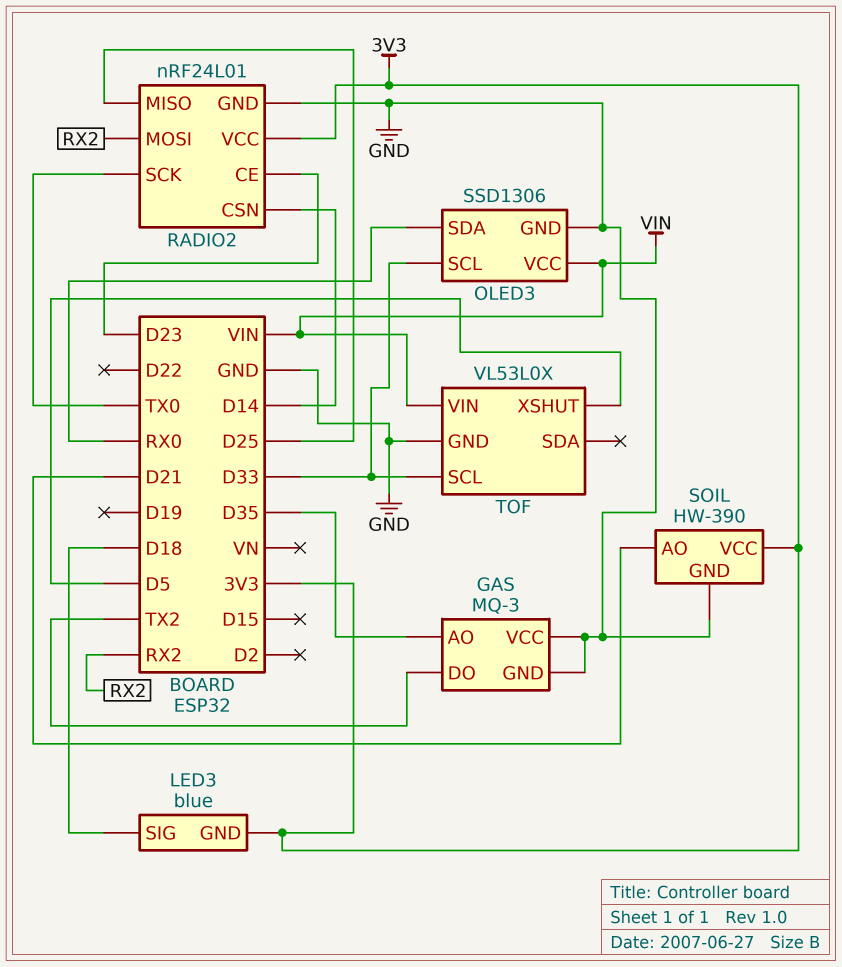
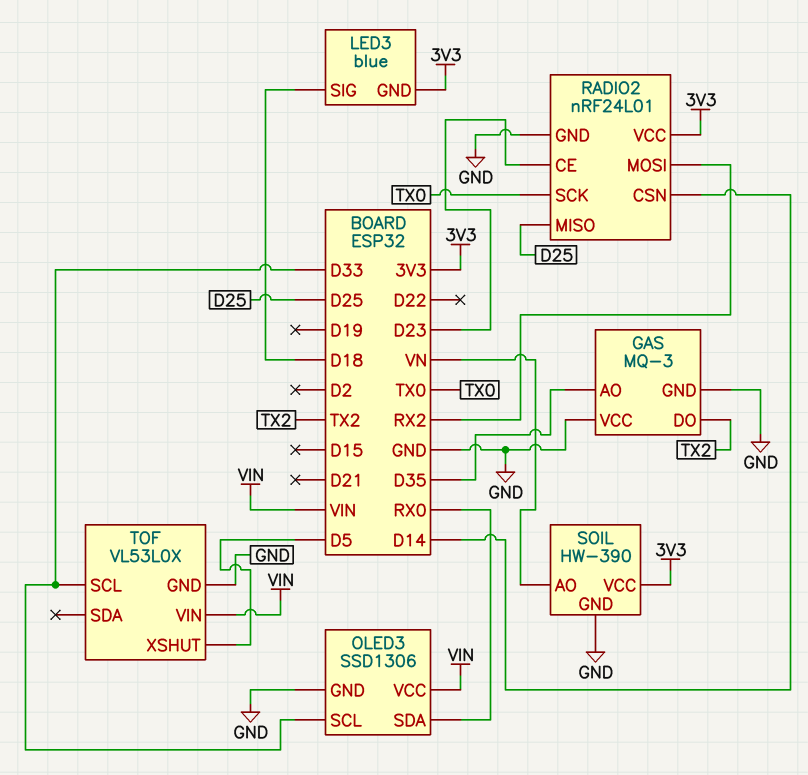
SOIL pin AO: D21 -> VN

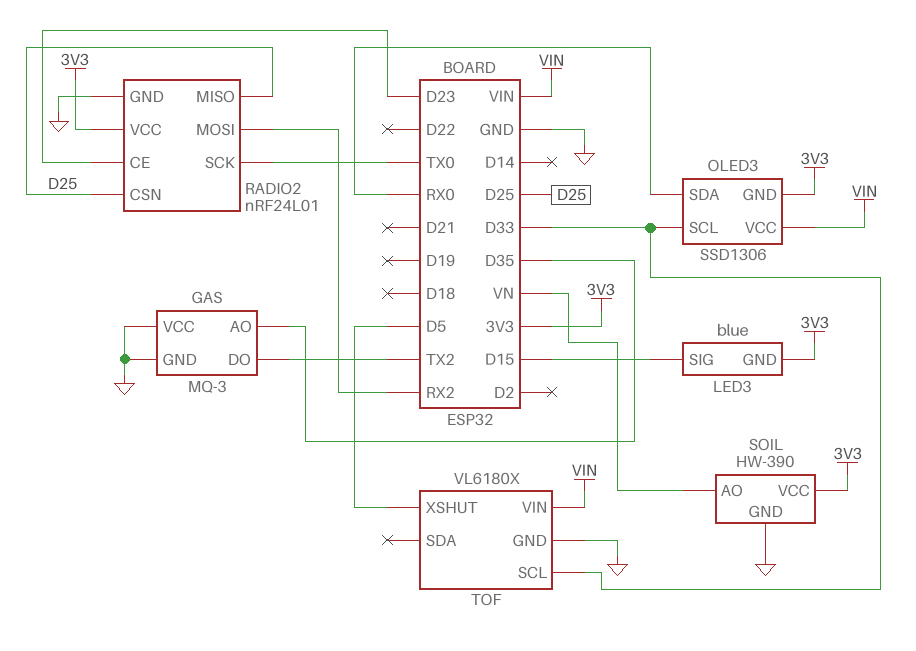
LED3 pin SIG: D18 -> D15
OLED3 pin GND: GND -> 3V3
RADIO2 pin CSN: D14 -> D25
TOF: VL53L0X -> VL6180X

